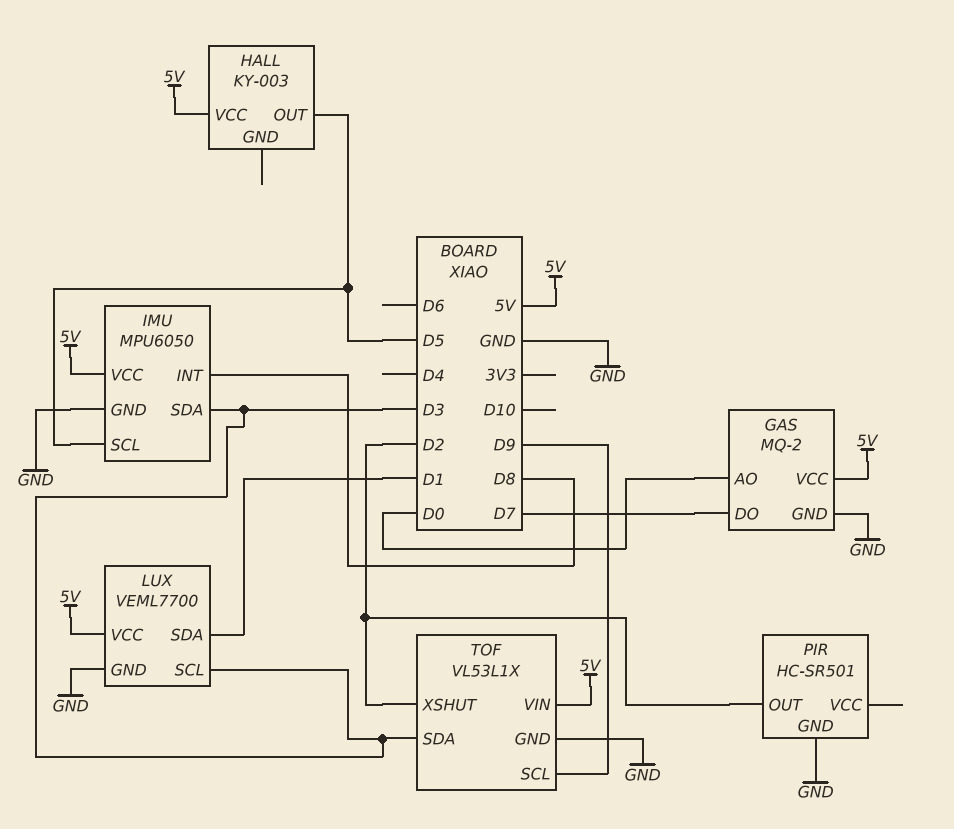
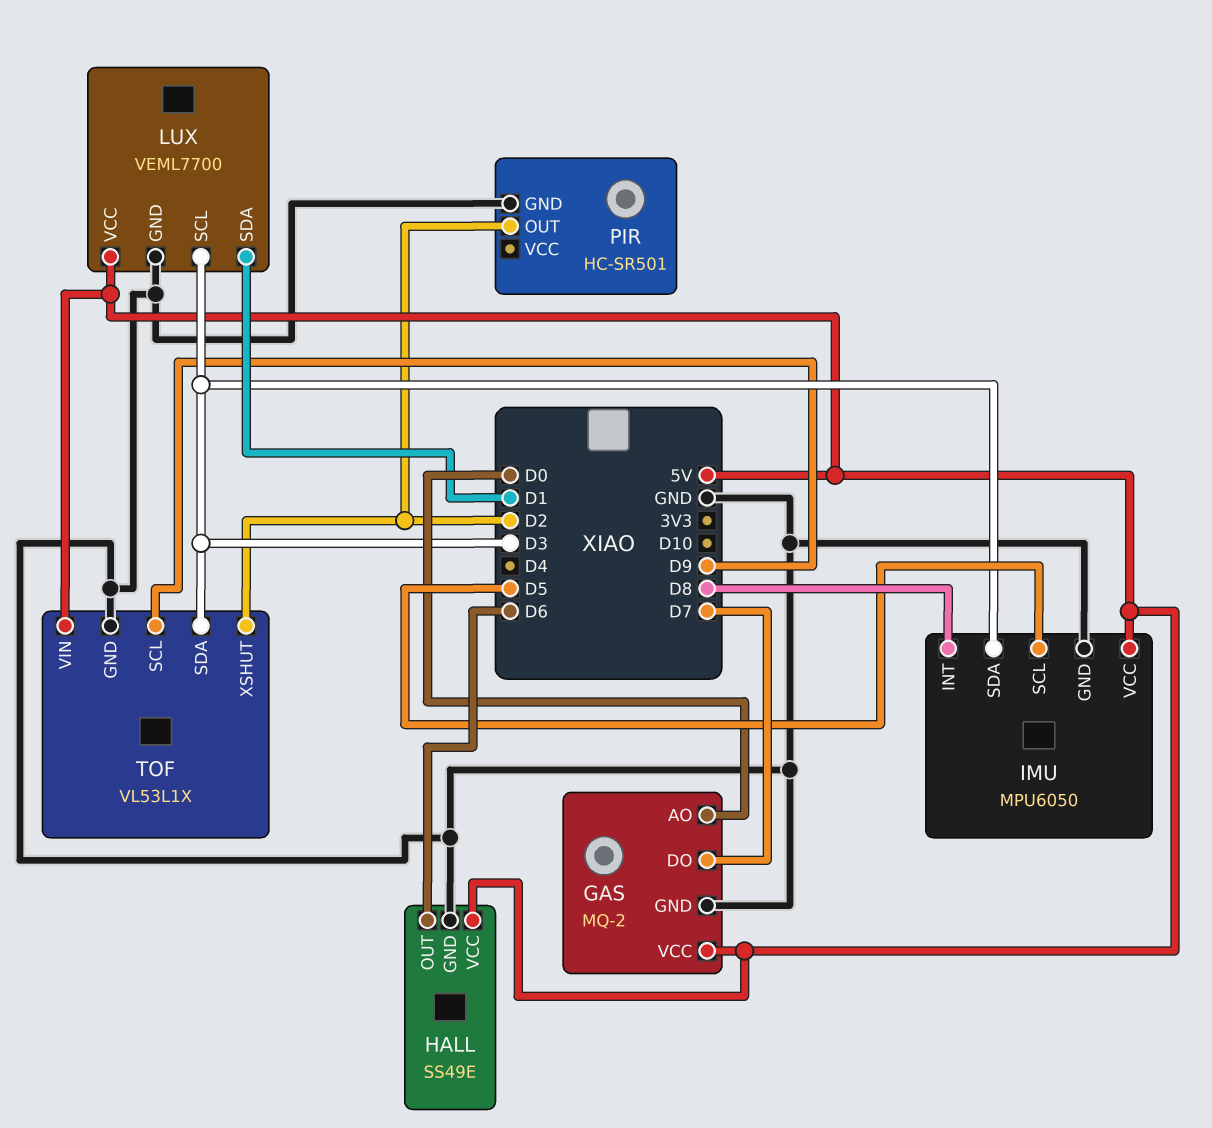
HALL: KY-003 -> SS49E
HALL pin GND: none -> GND
HALL pin OUT: D5 -> D6

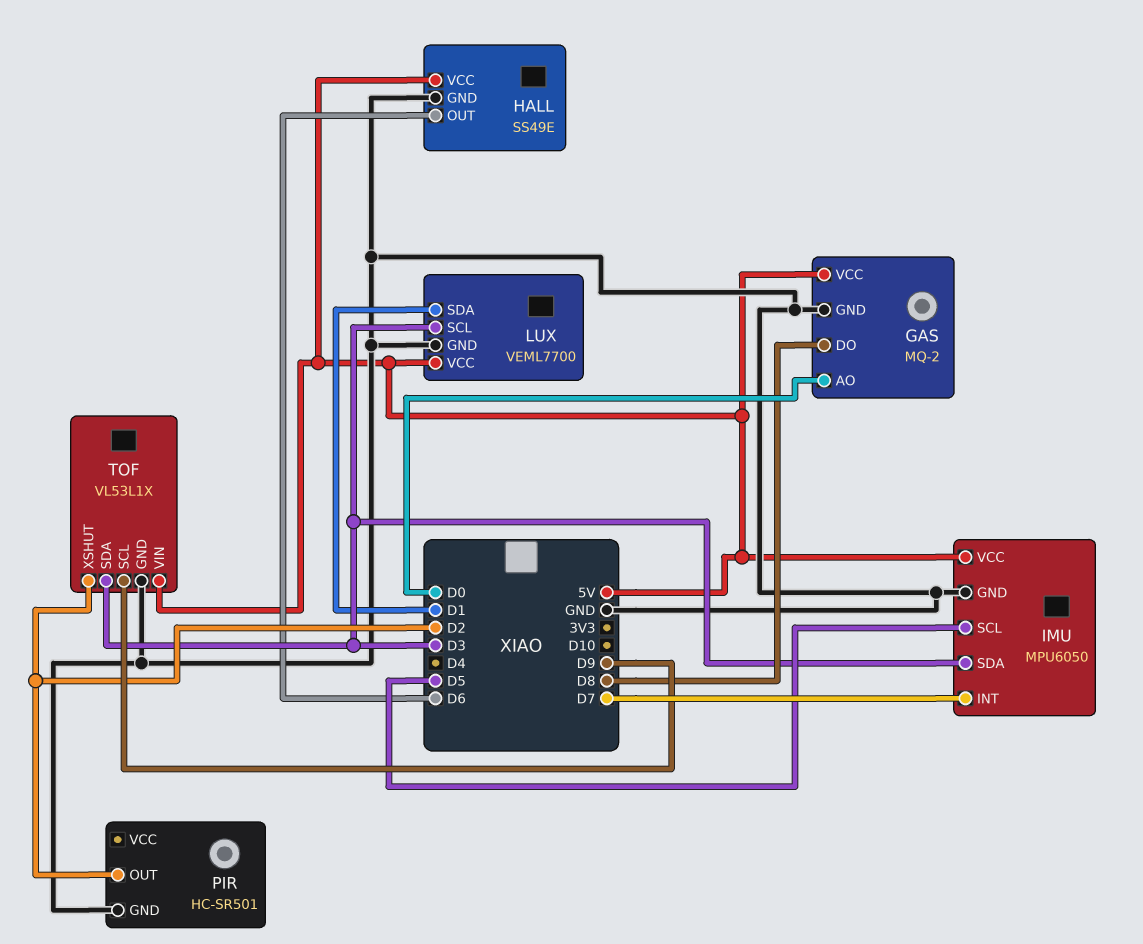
GAS pin DO: D7 -> D8
IMU pin INT: D8 -> D7

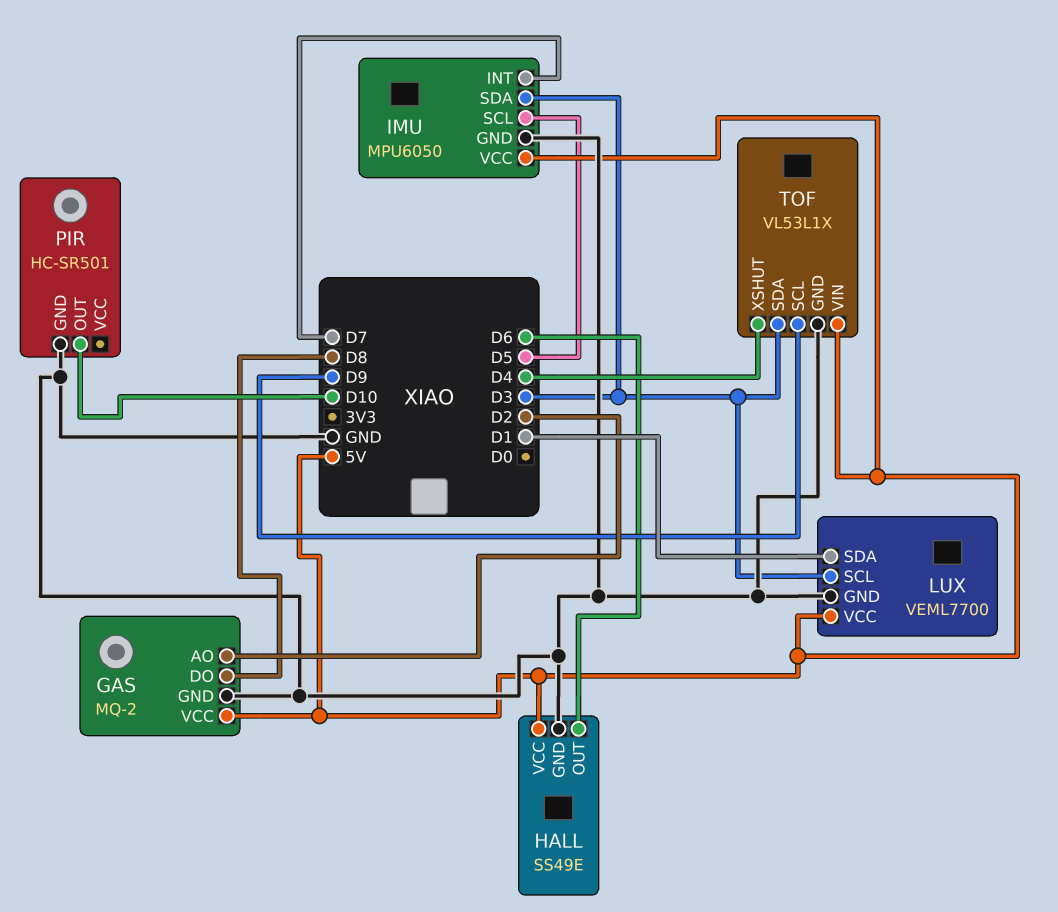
GAS pin AO: D0 -> D2
PIR pin OUT: D2 -> D10
TOF pin XSHUT: D2 -> D4

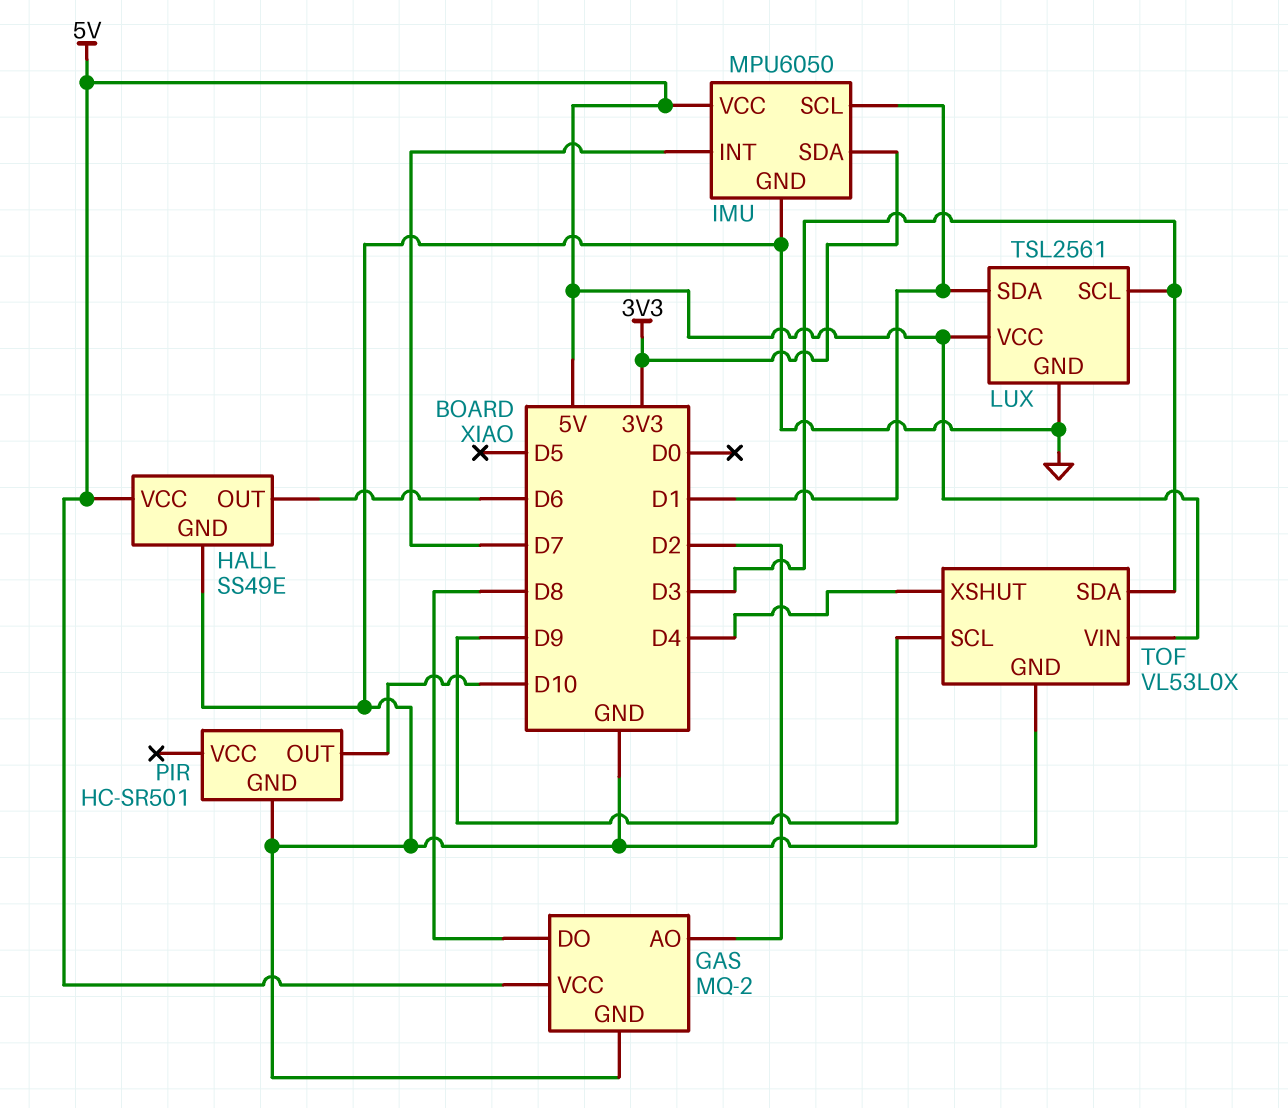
IMU pin SCL: D5 -> D1
IMU pin SDA: D3 -> 3V3
LUX: VEML7700 -> TSL2561
TOF: VL53L1X -> VL53L0X

